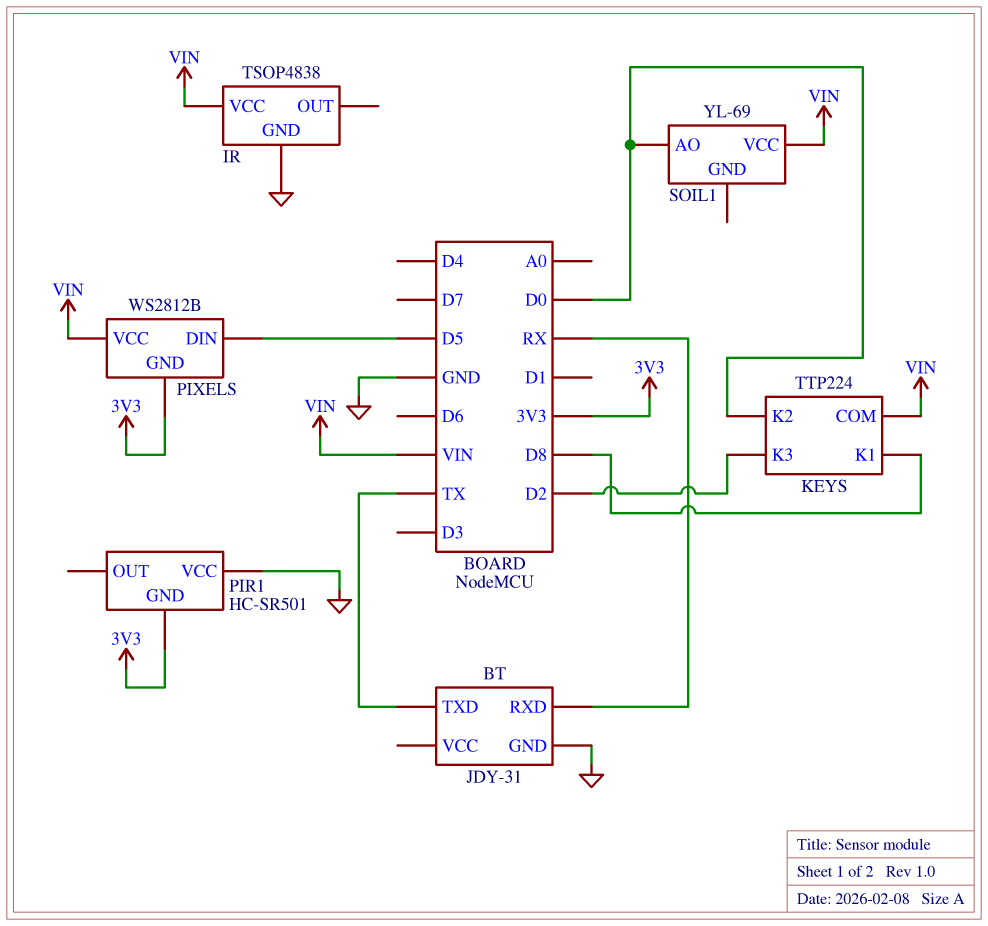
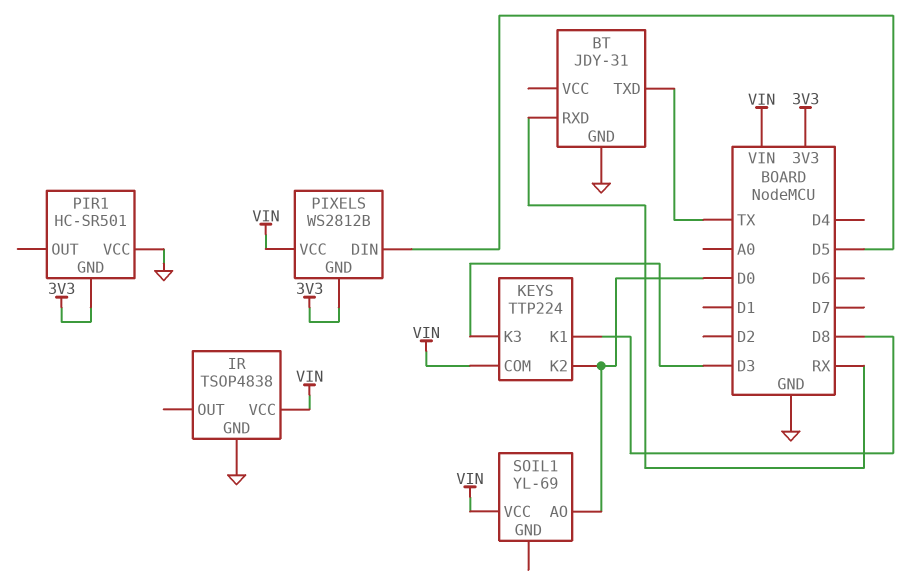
KEYS pin K3: D2 -> D3

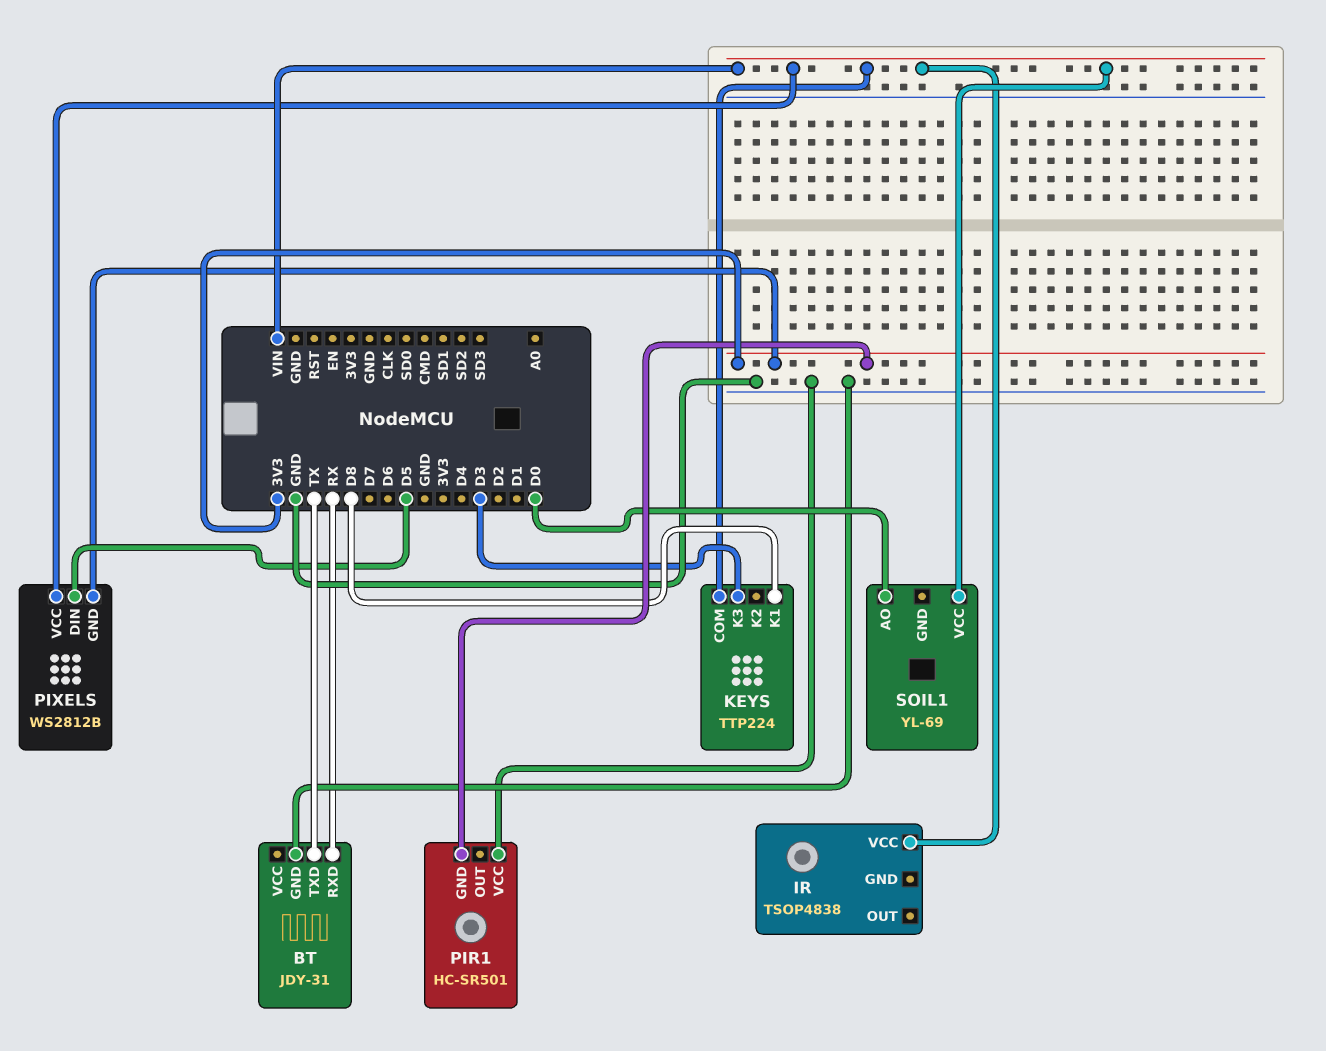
IR pin GND: GND -> none
KEYS pin K2: D0 -> none

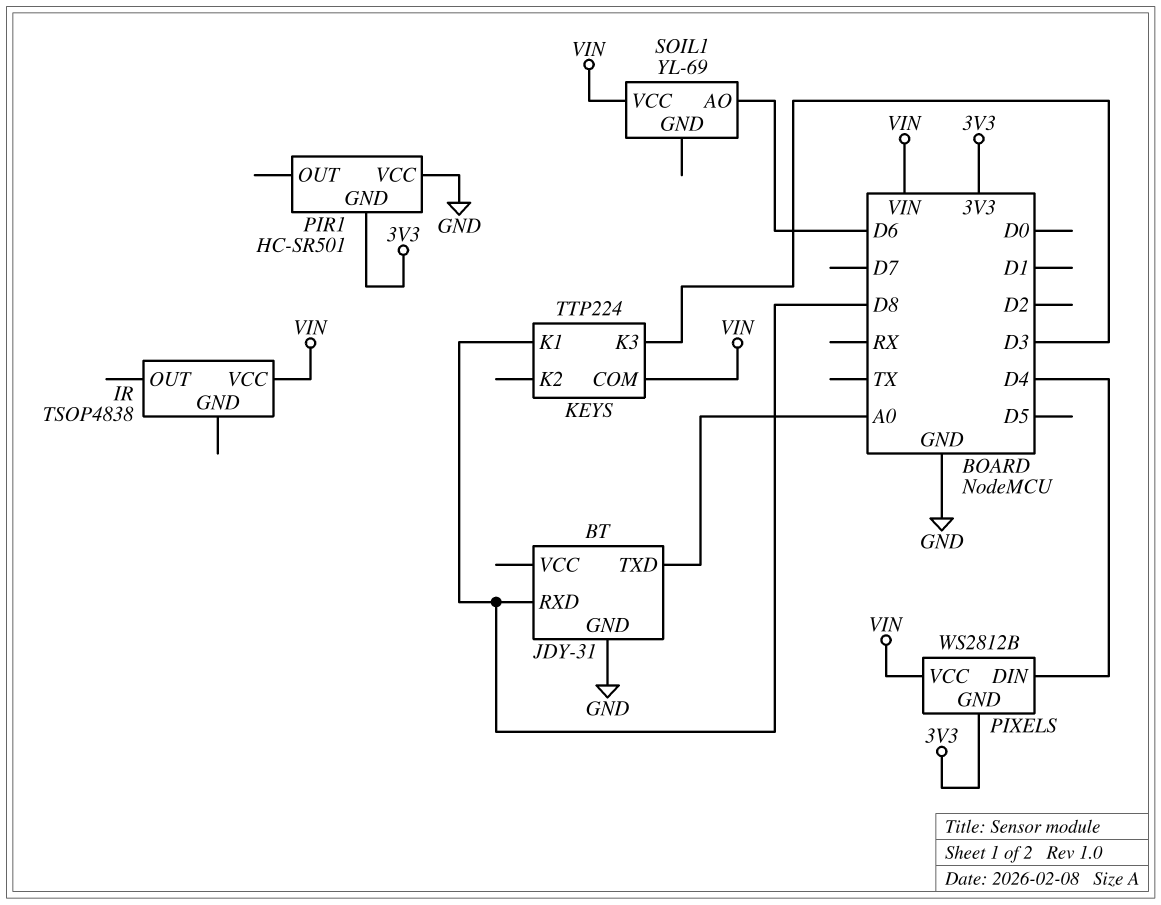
BT pin RXD: RX -> D8
BT pin TXD: TX -> A0
PIXELS pin DIN: D5 -> D4
SOIL1 pin AO: D0 -> D6

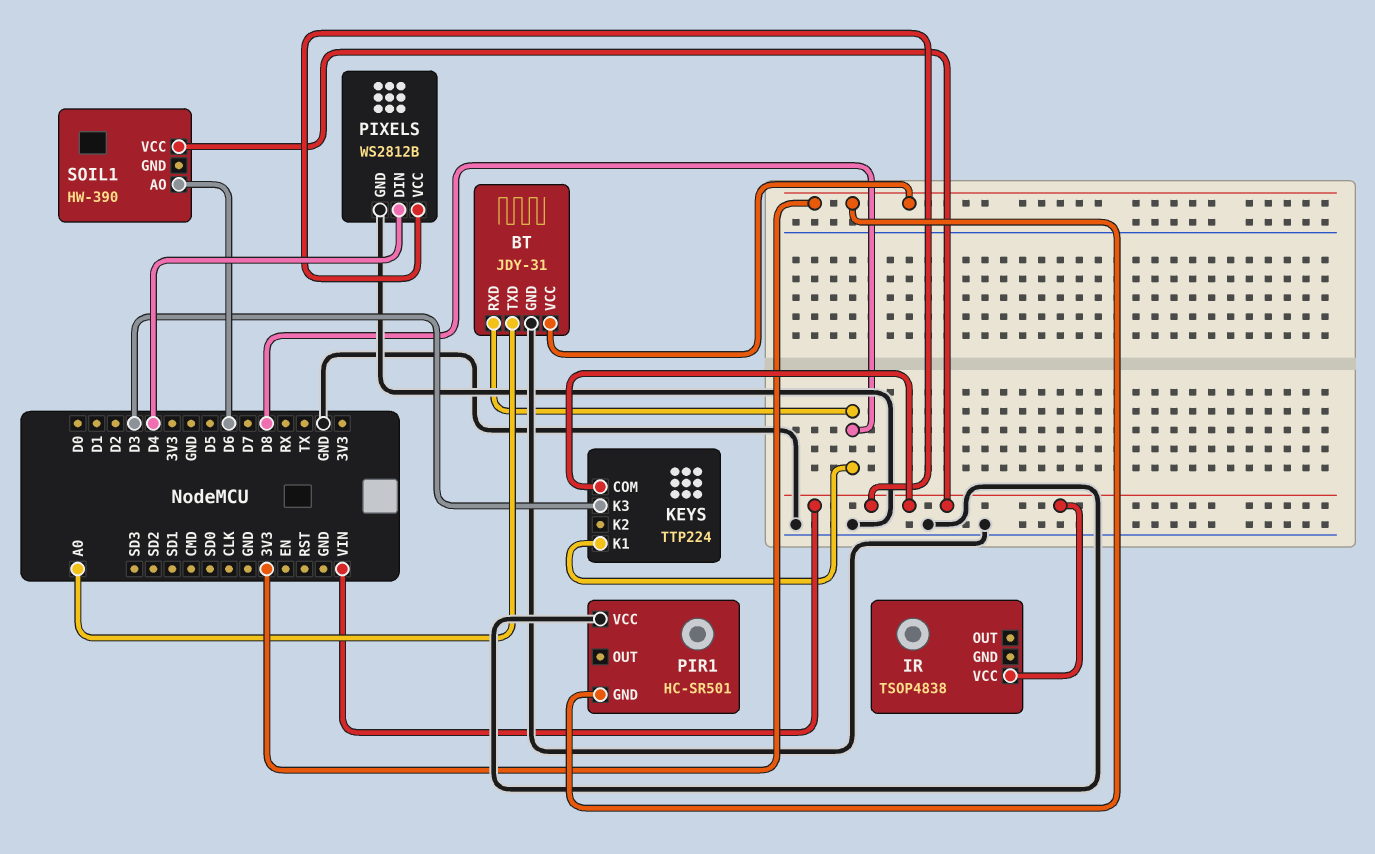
BT pin VCC: none -> 3V3
PIXELS pin GND: 3V3 -> GND
SOIL1: YL-69 -> HW-390

